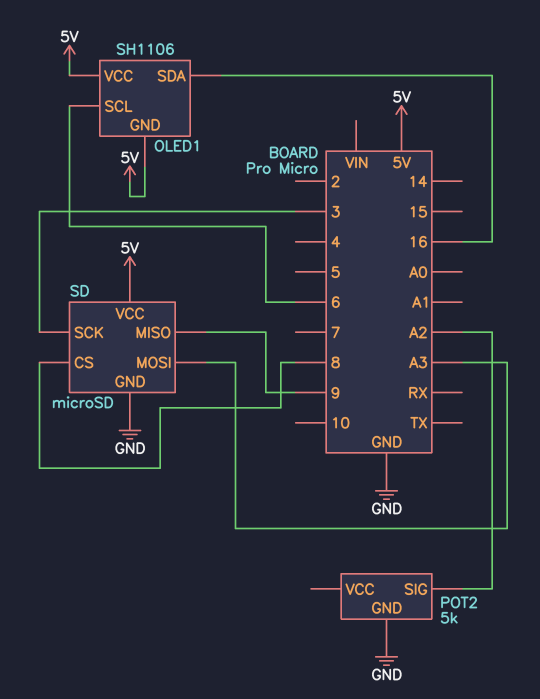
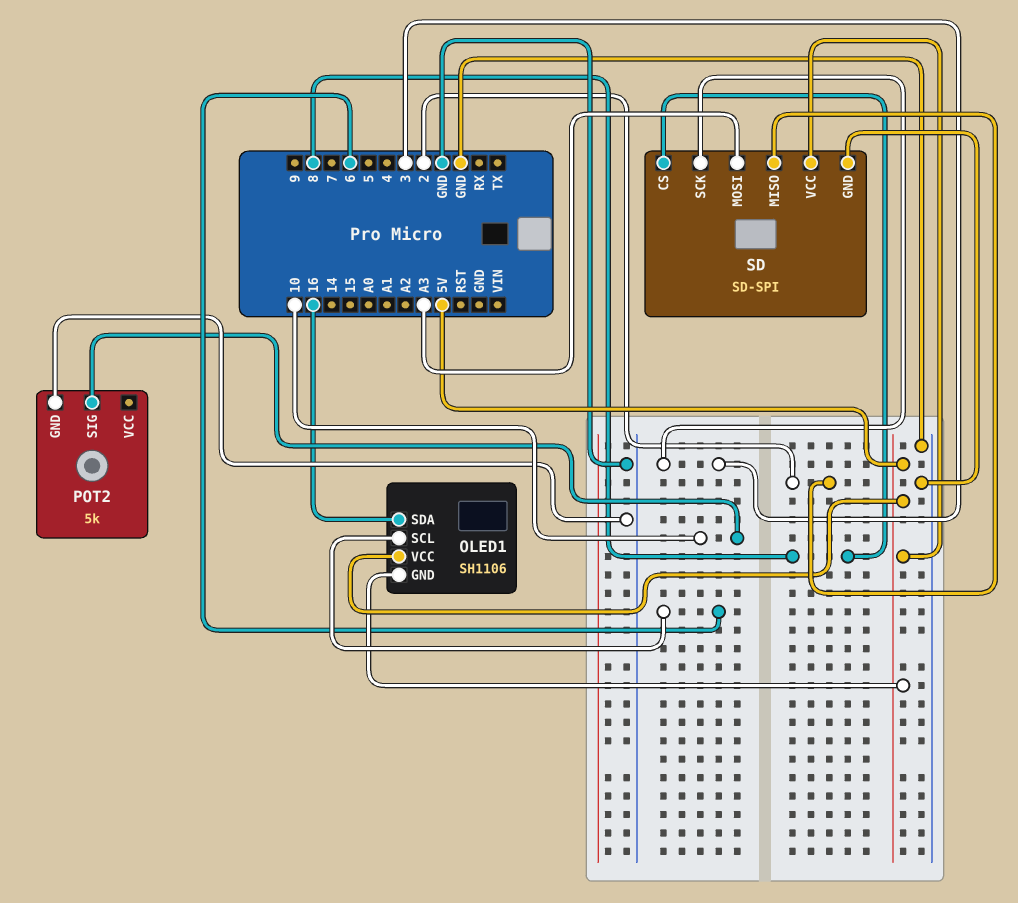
POT2 pin SIG: A2 -> 10
SD: microSD -> SD-SPI
SD pin MISO: 9 -> 2

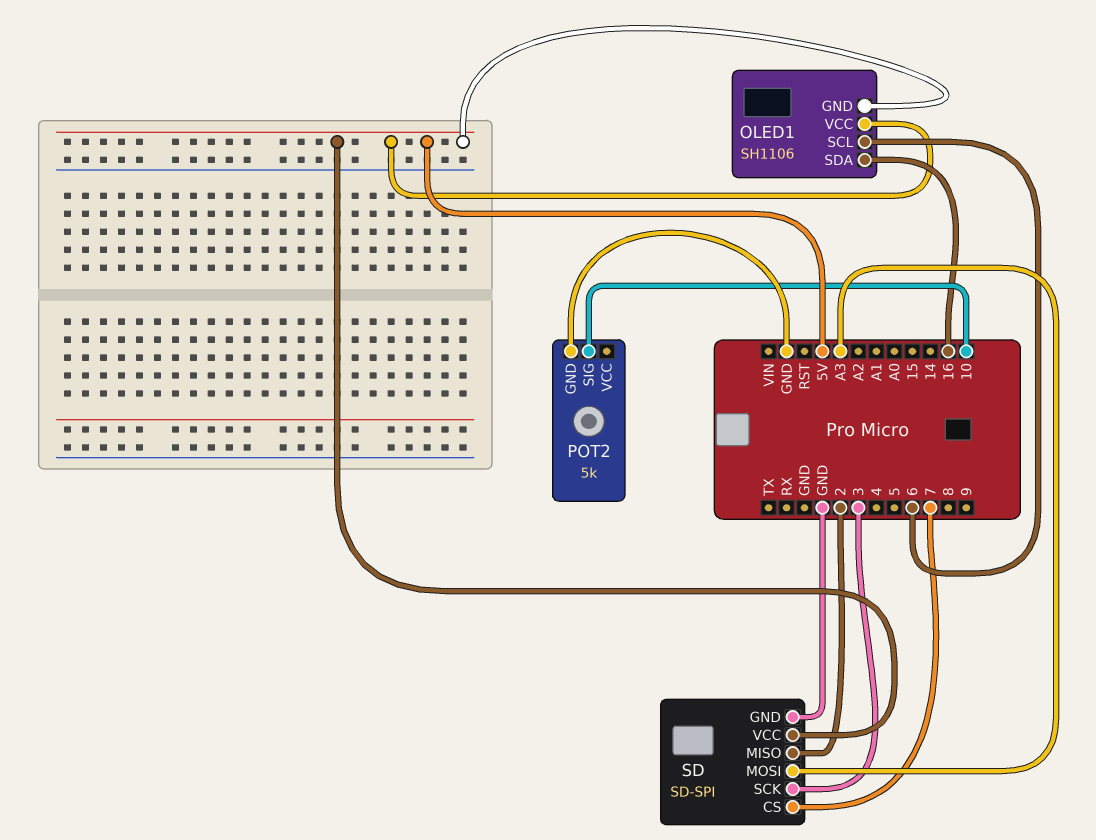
SD pin CS: 8 -> 7

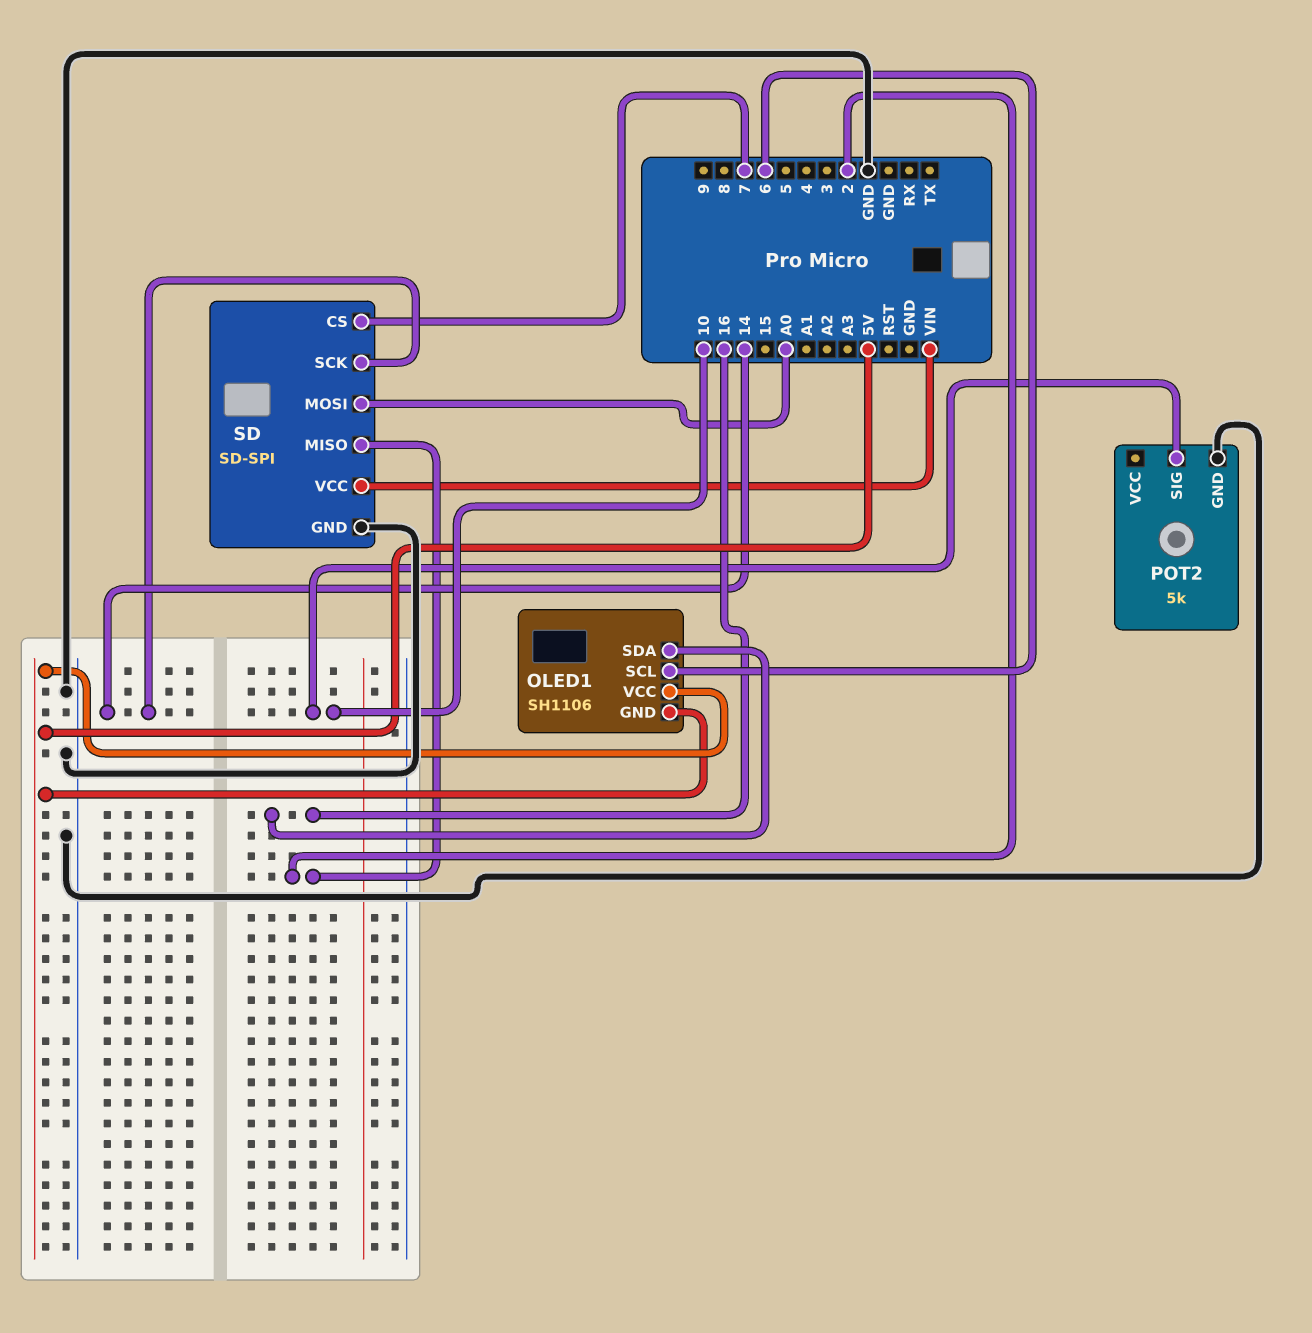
SD pin MOSI: A3 -> A0
SD pin SCK: 3 -> 14
SD pin VCC: 5V -> VIN

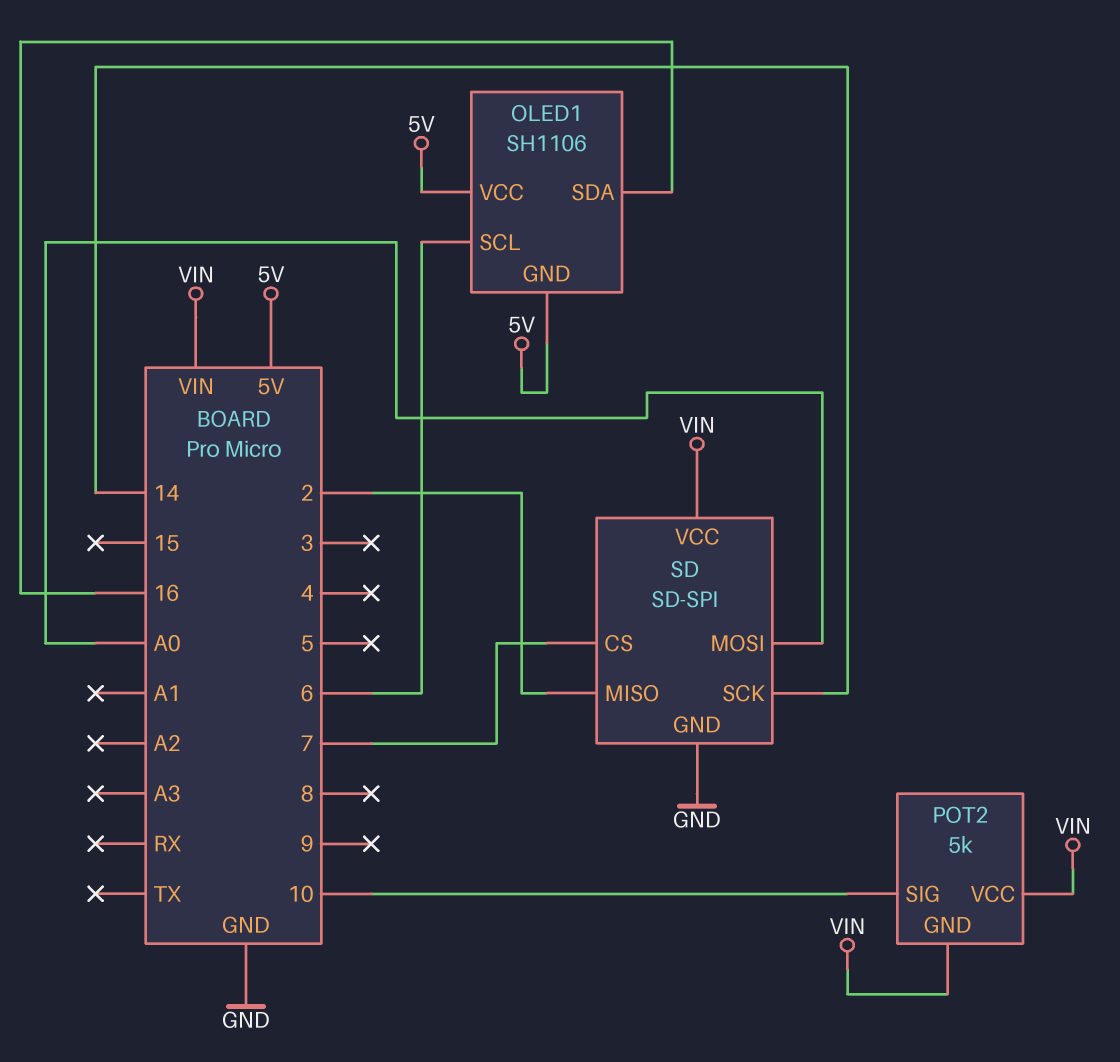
POT2 pin GND: GND -> VIN
POT2 pin VCC: none -> VIN

